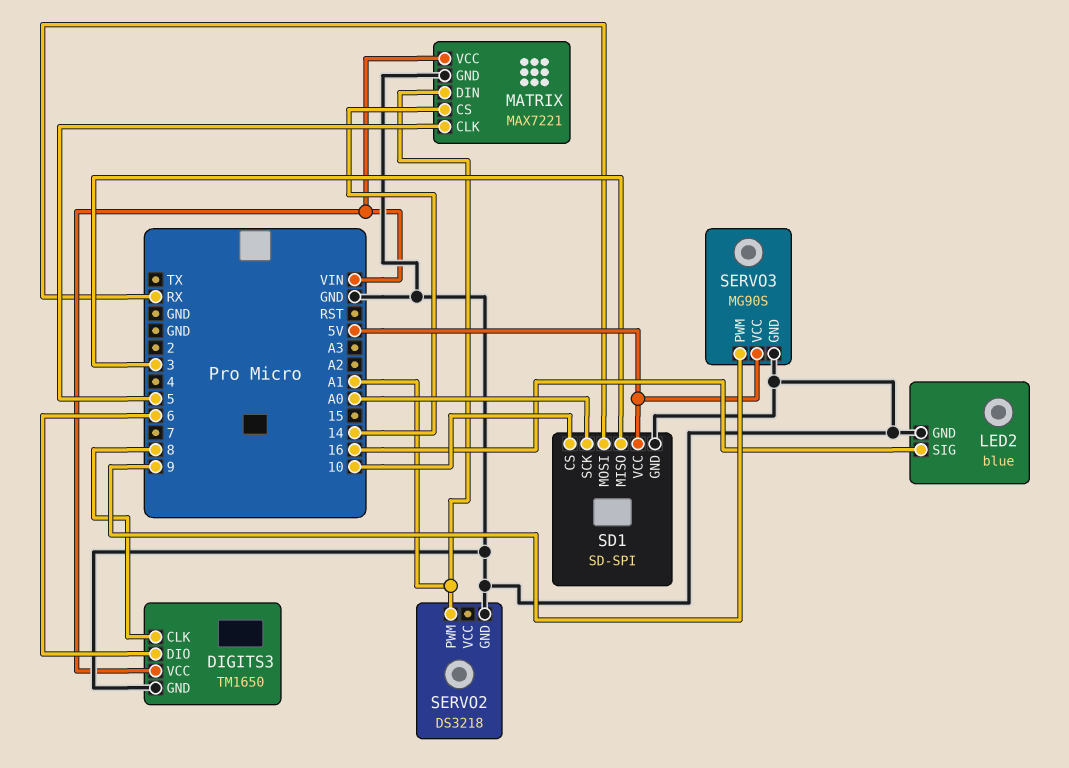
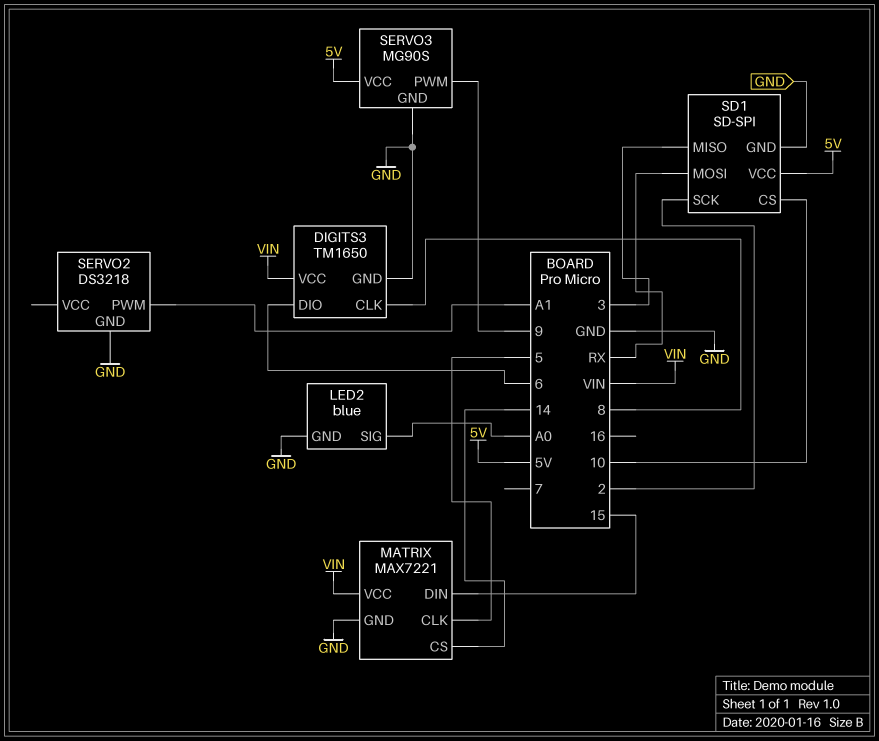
LED2 pin SIG: 16 -> A0
MATRIX pin DIN: A1 -> 15
SD1 pin SCK: A0 -> 2

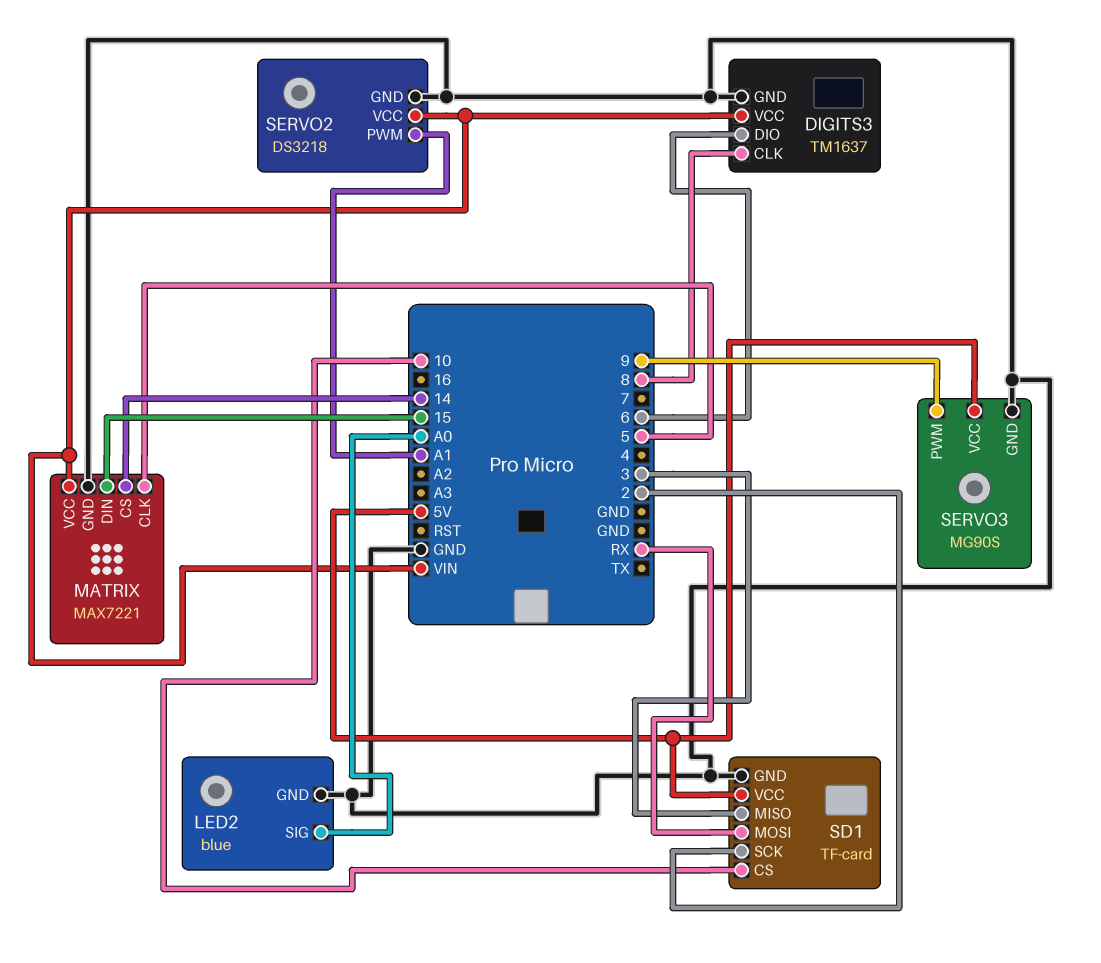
DIGITS3: TM1650 -> TM1637
SD1: SD-SPI -> TF-card
SERVO2 pin VCC: none -> VIN

